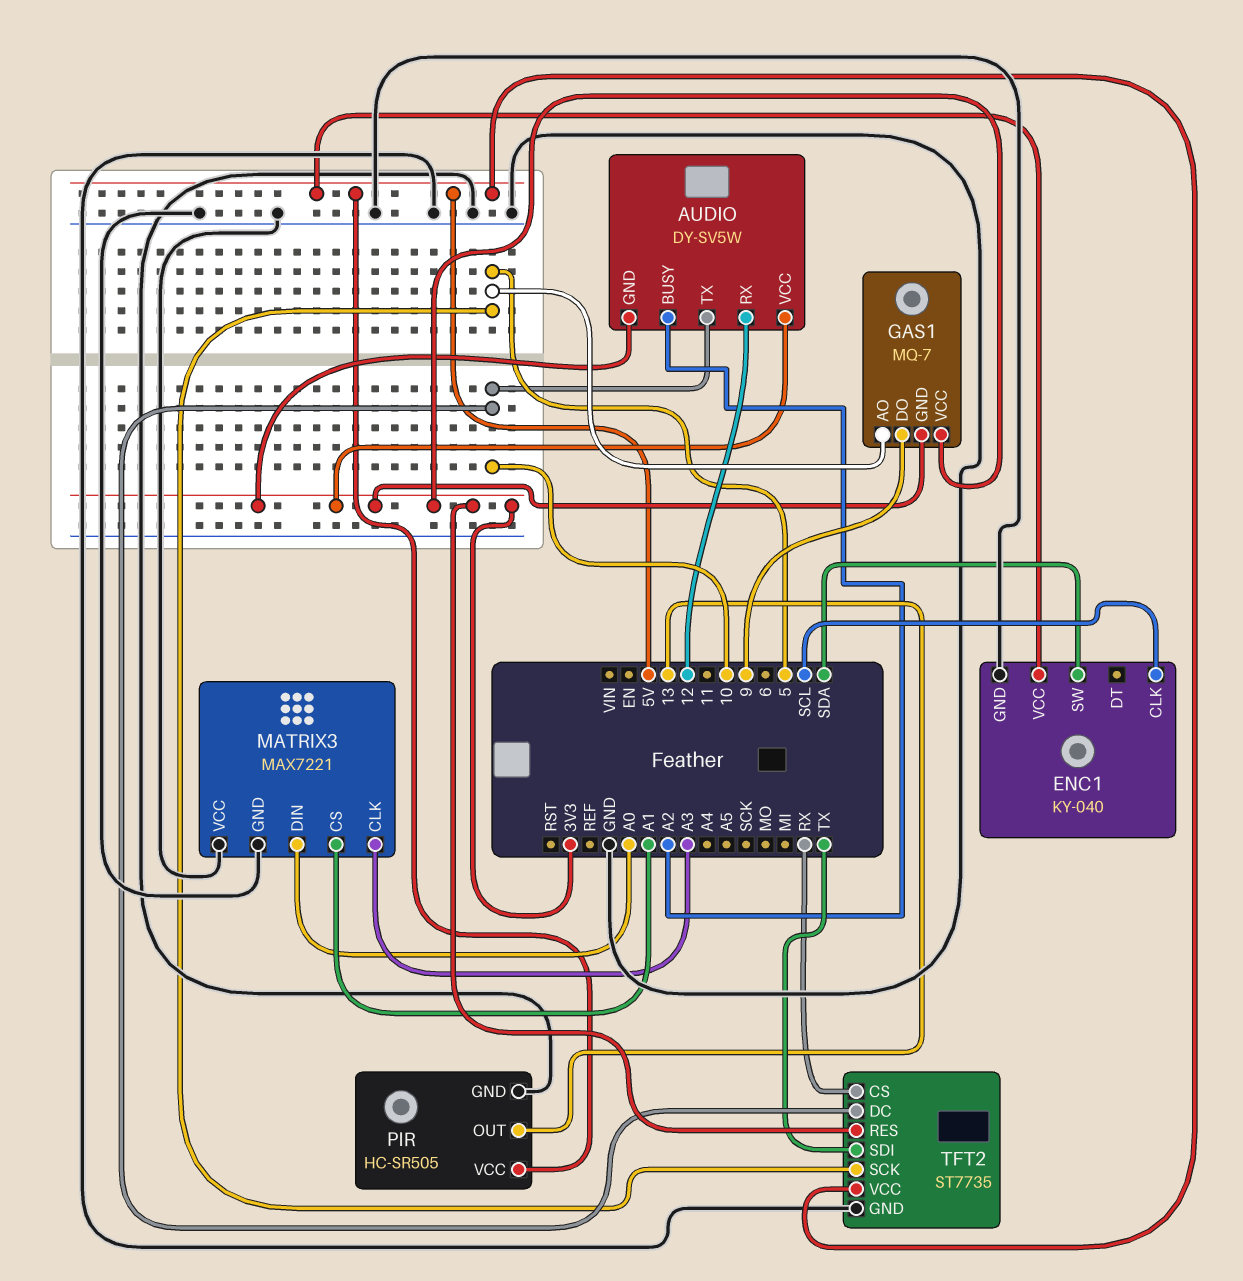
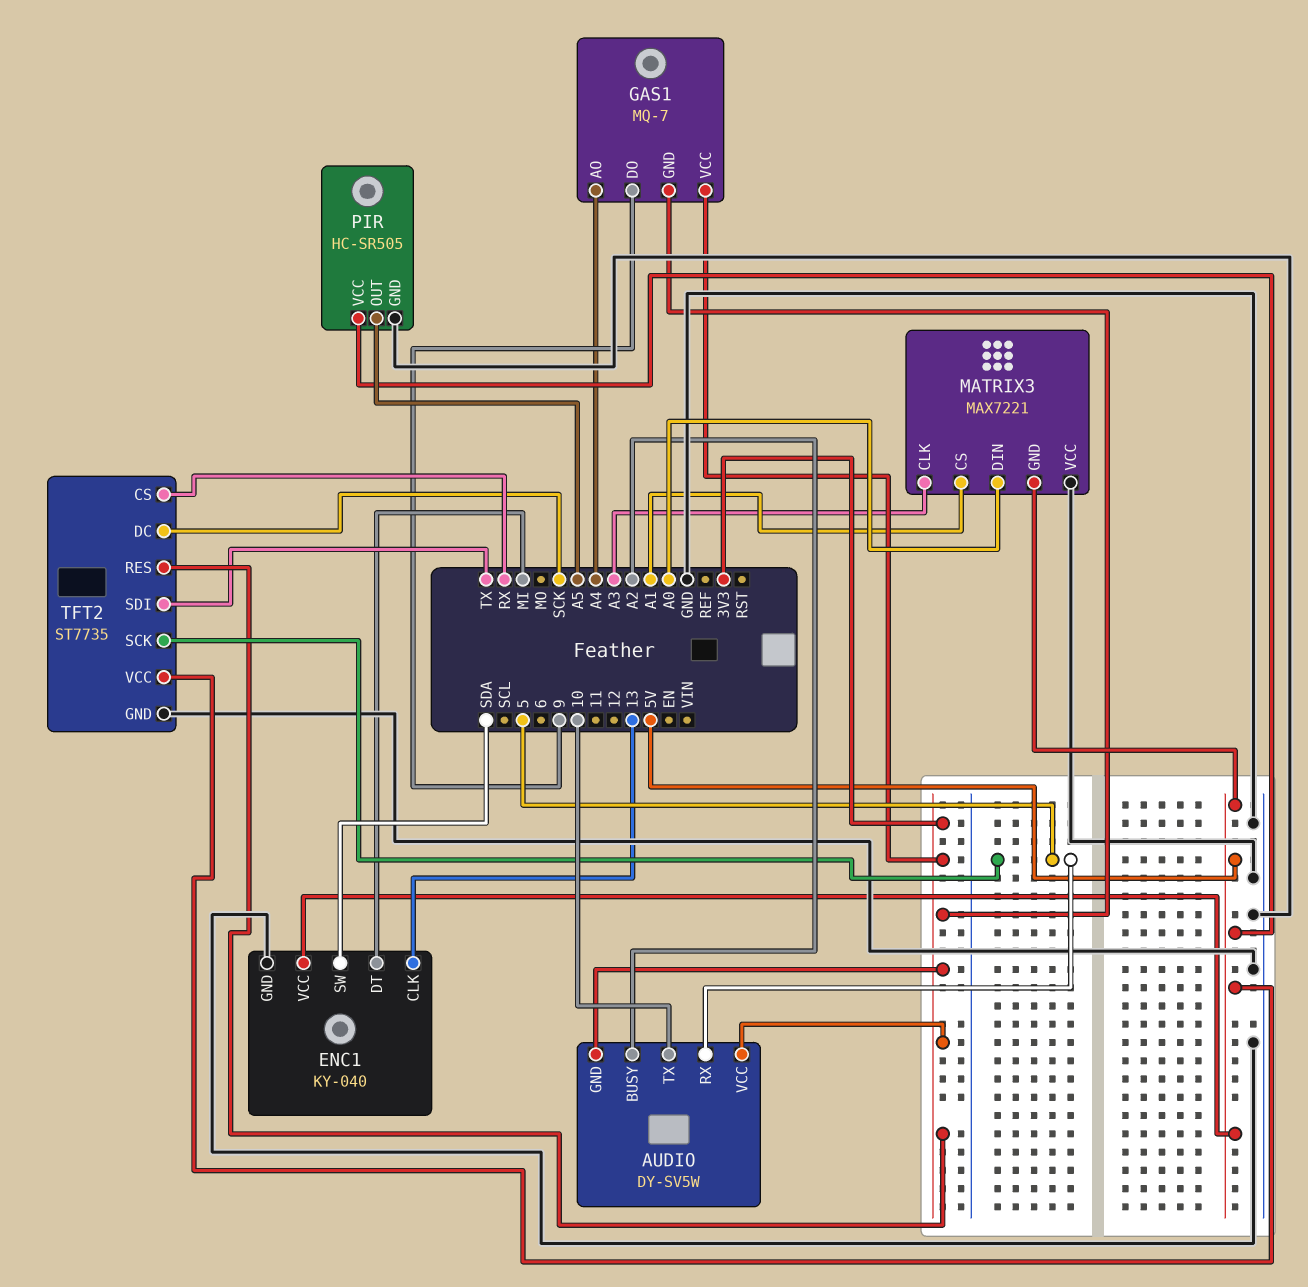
AUDIO pin RX: 12 -> 5
ENC1 pin CLK: SCL -> 13
ENC1 pin DT: none -> MI
GAS1 pin AO: 5 -> A4
MATRIX3 pin GND: GND -> 5V
PIR pin OUT: 13 -> A5
TFT2 pin DC: 10 -> SCK

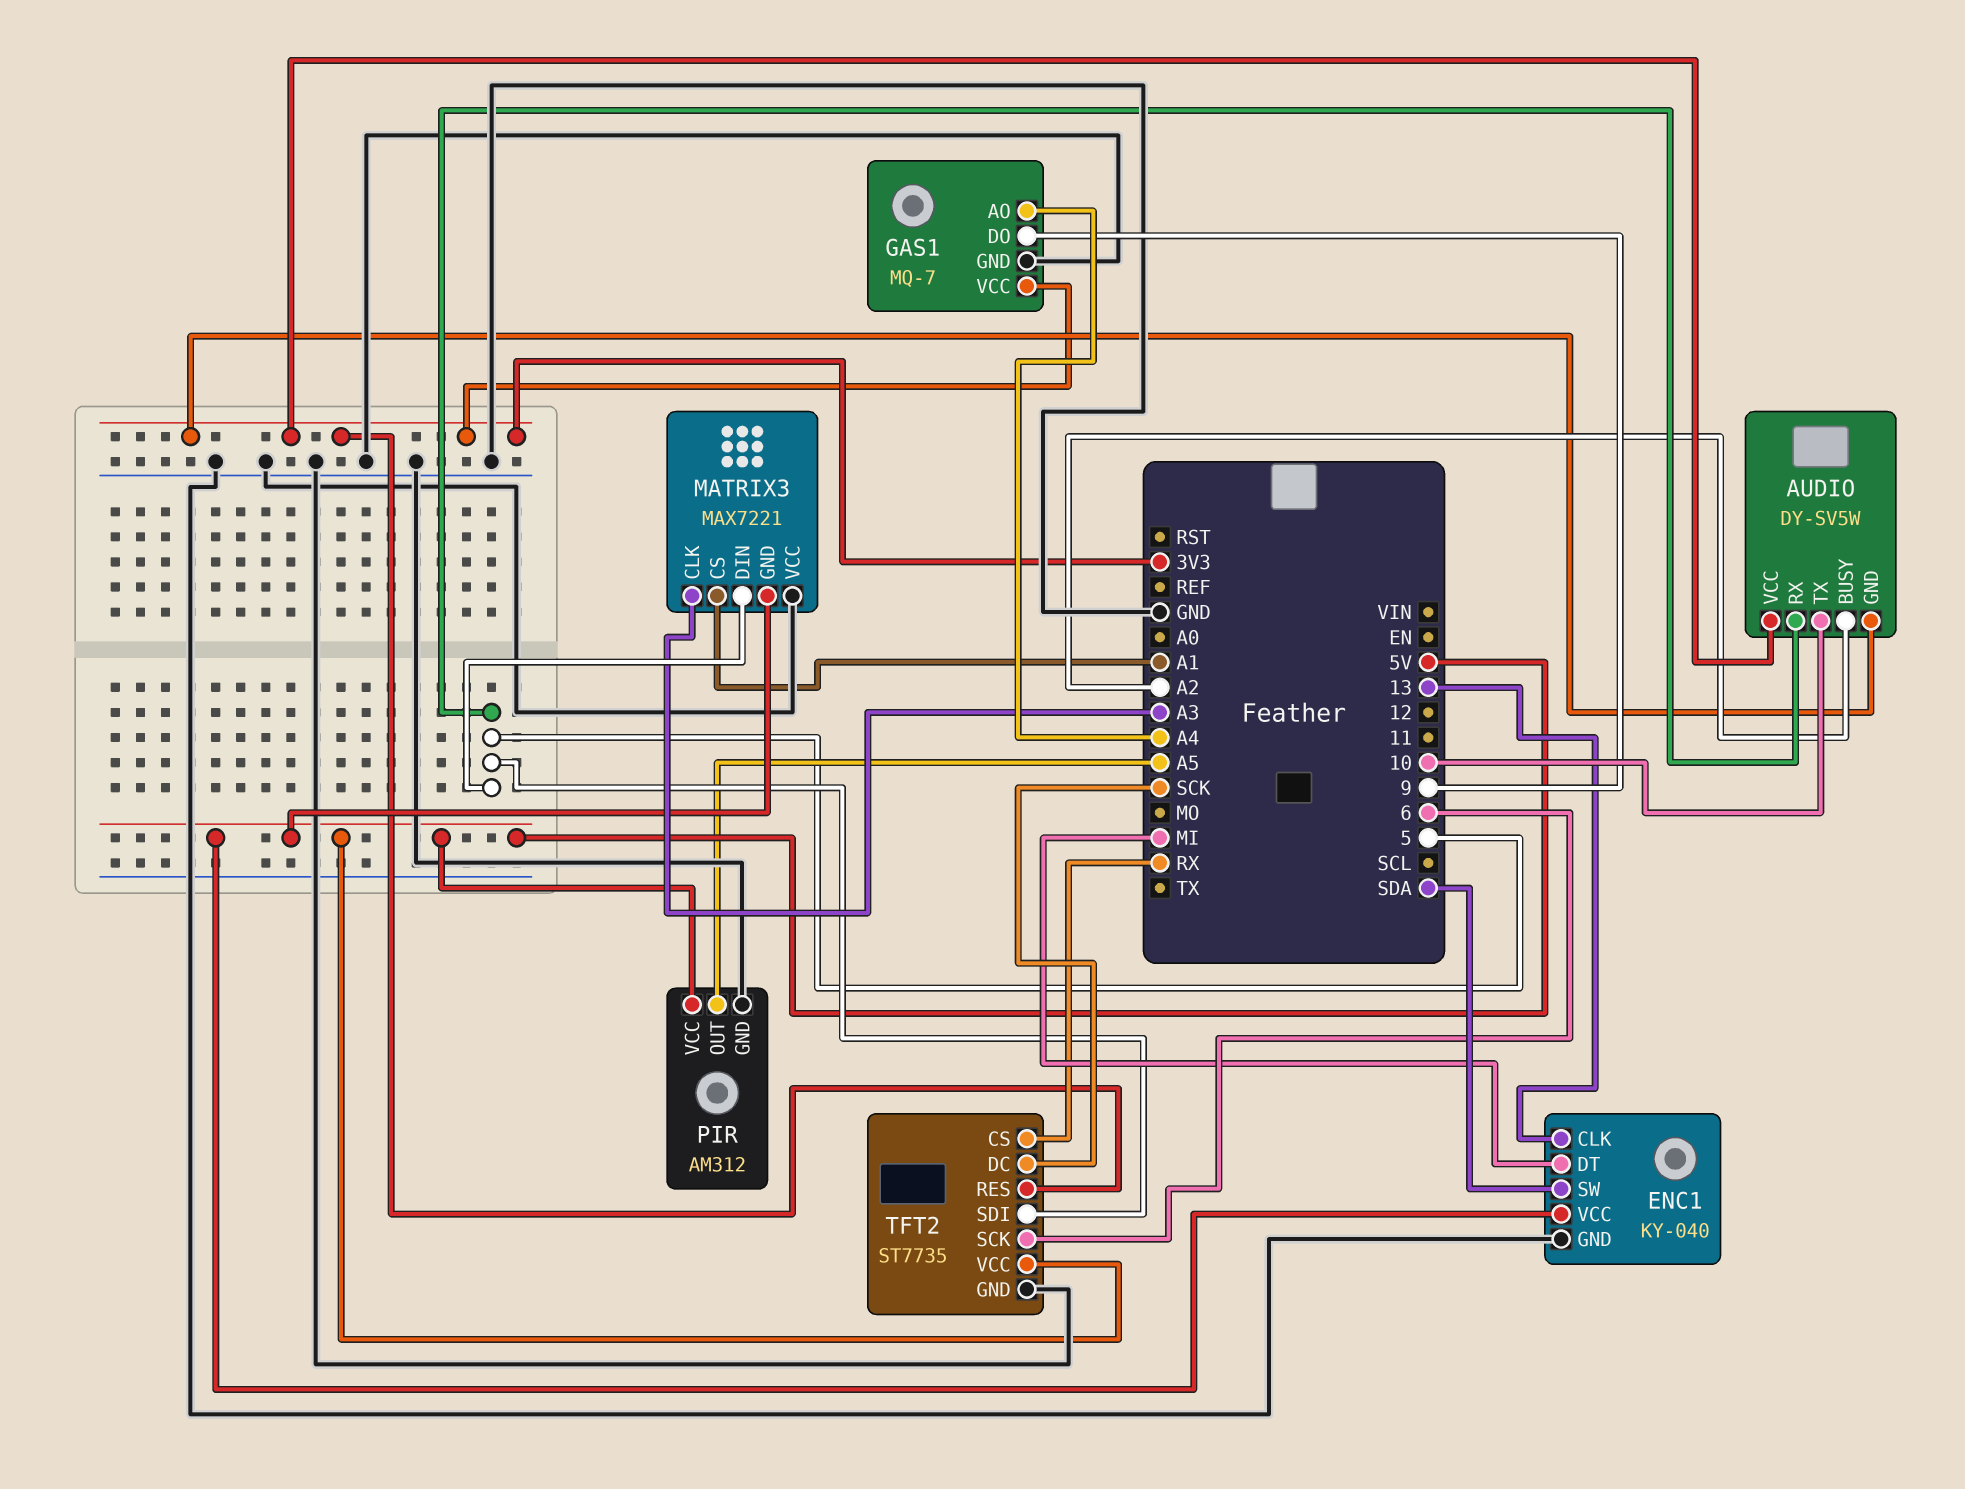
GAS1 pin GND: 3V3 -> GND
MATRIX3 pin DIN: A0 -> 5
PIR: HC-SR505 -> AM312
TFT2 pin SCK: 5 -> 6
TFT2 pin SDI: TX -> 5

